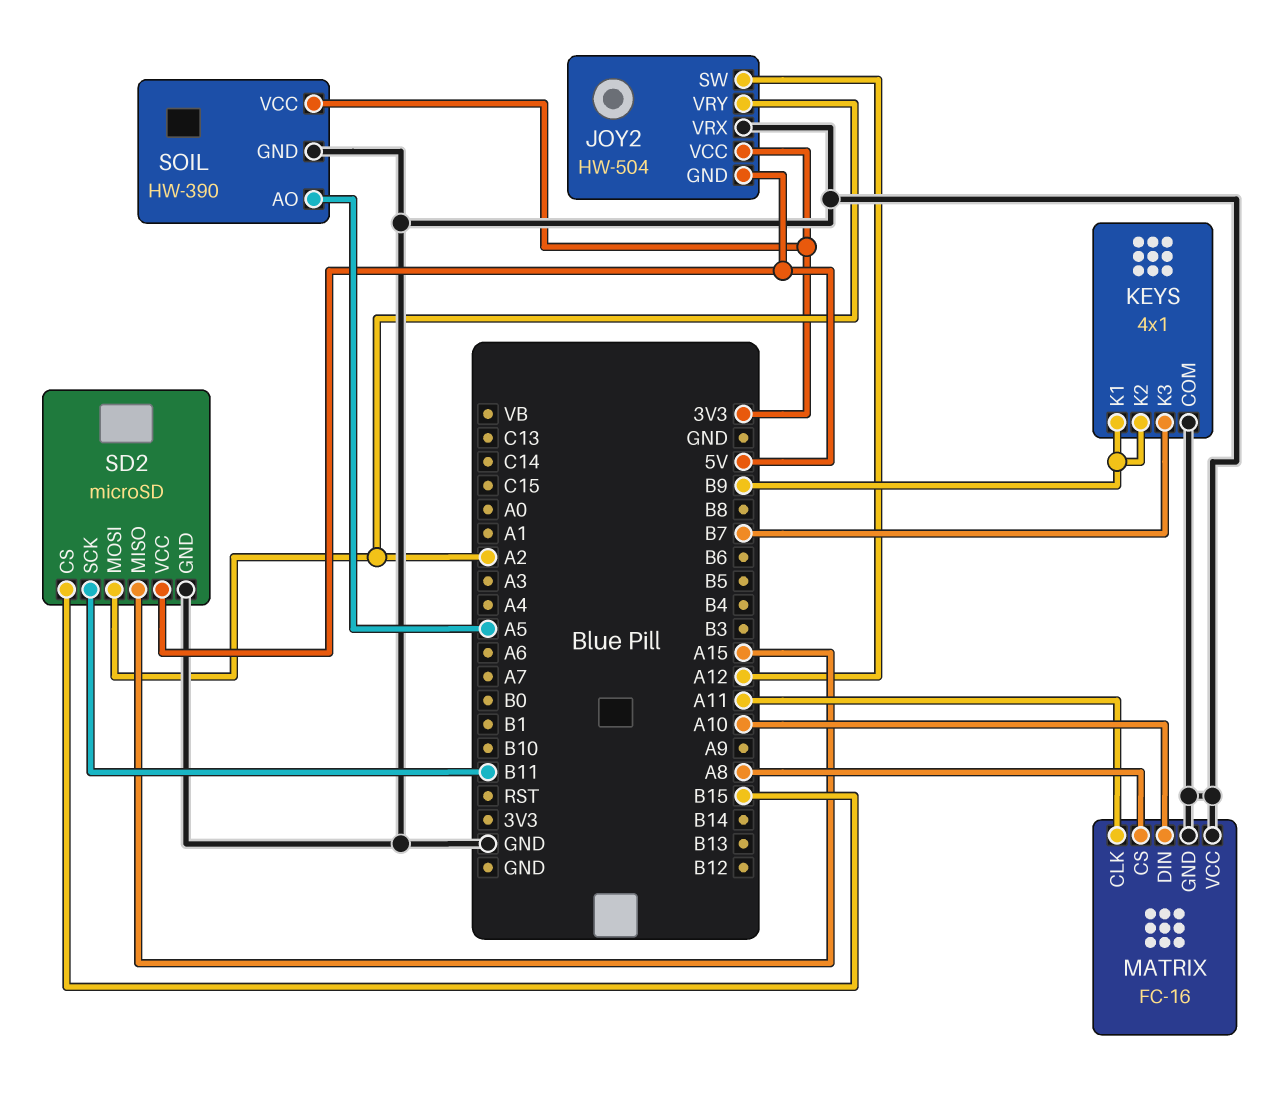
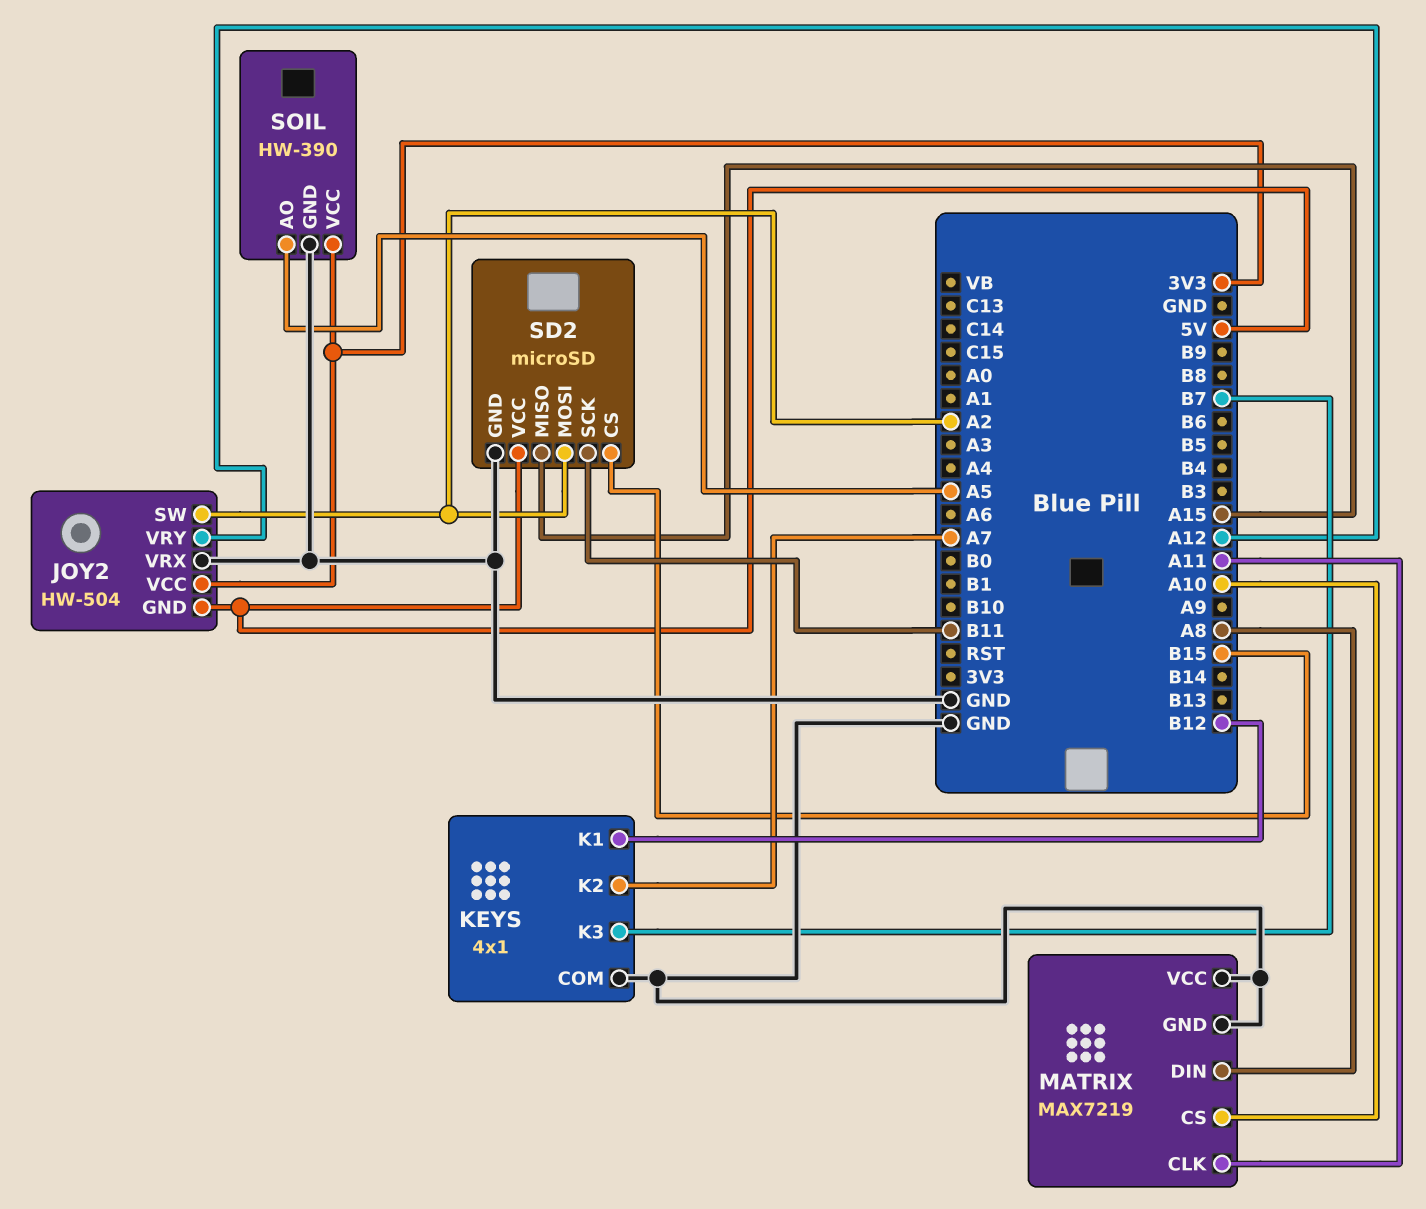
JOY2 pin SW: A12 -> A2
JOY2 pin VRY: A2 -> A12
KEYS pin K1: B9 -> B12
KEYS pin K2: B9 -> A7
MATRIX: FC-16 -> MAX7219
MATRIX pin CS: A8 -> A10
MATRIX pin DIN: A10 -> A8

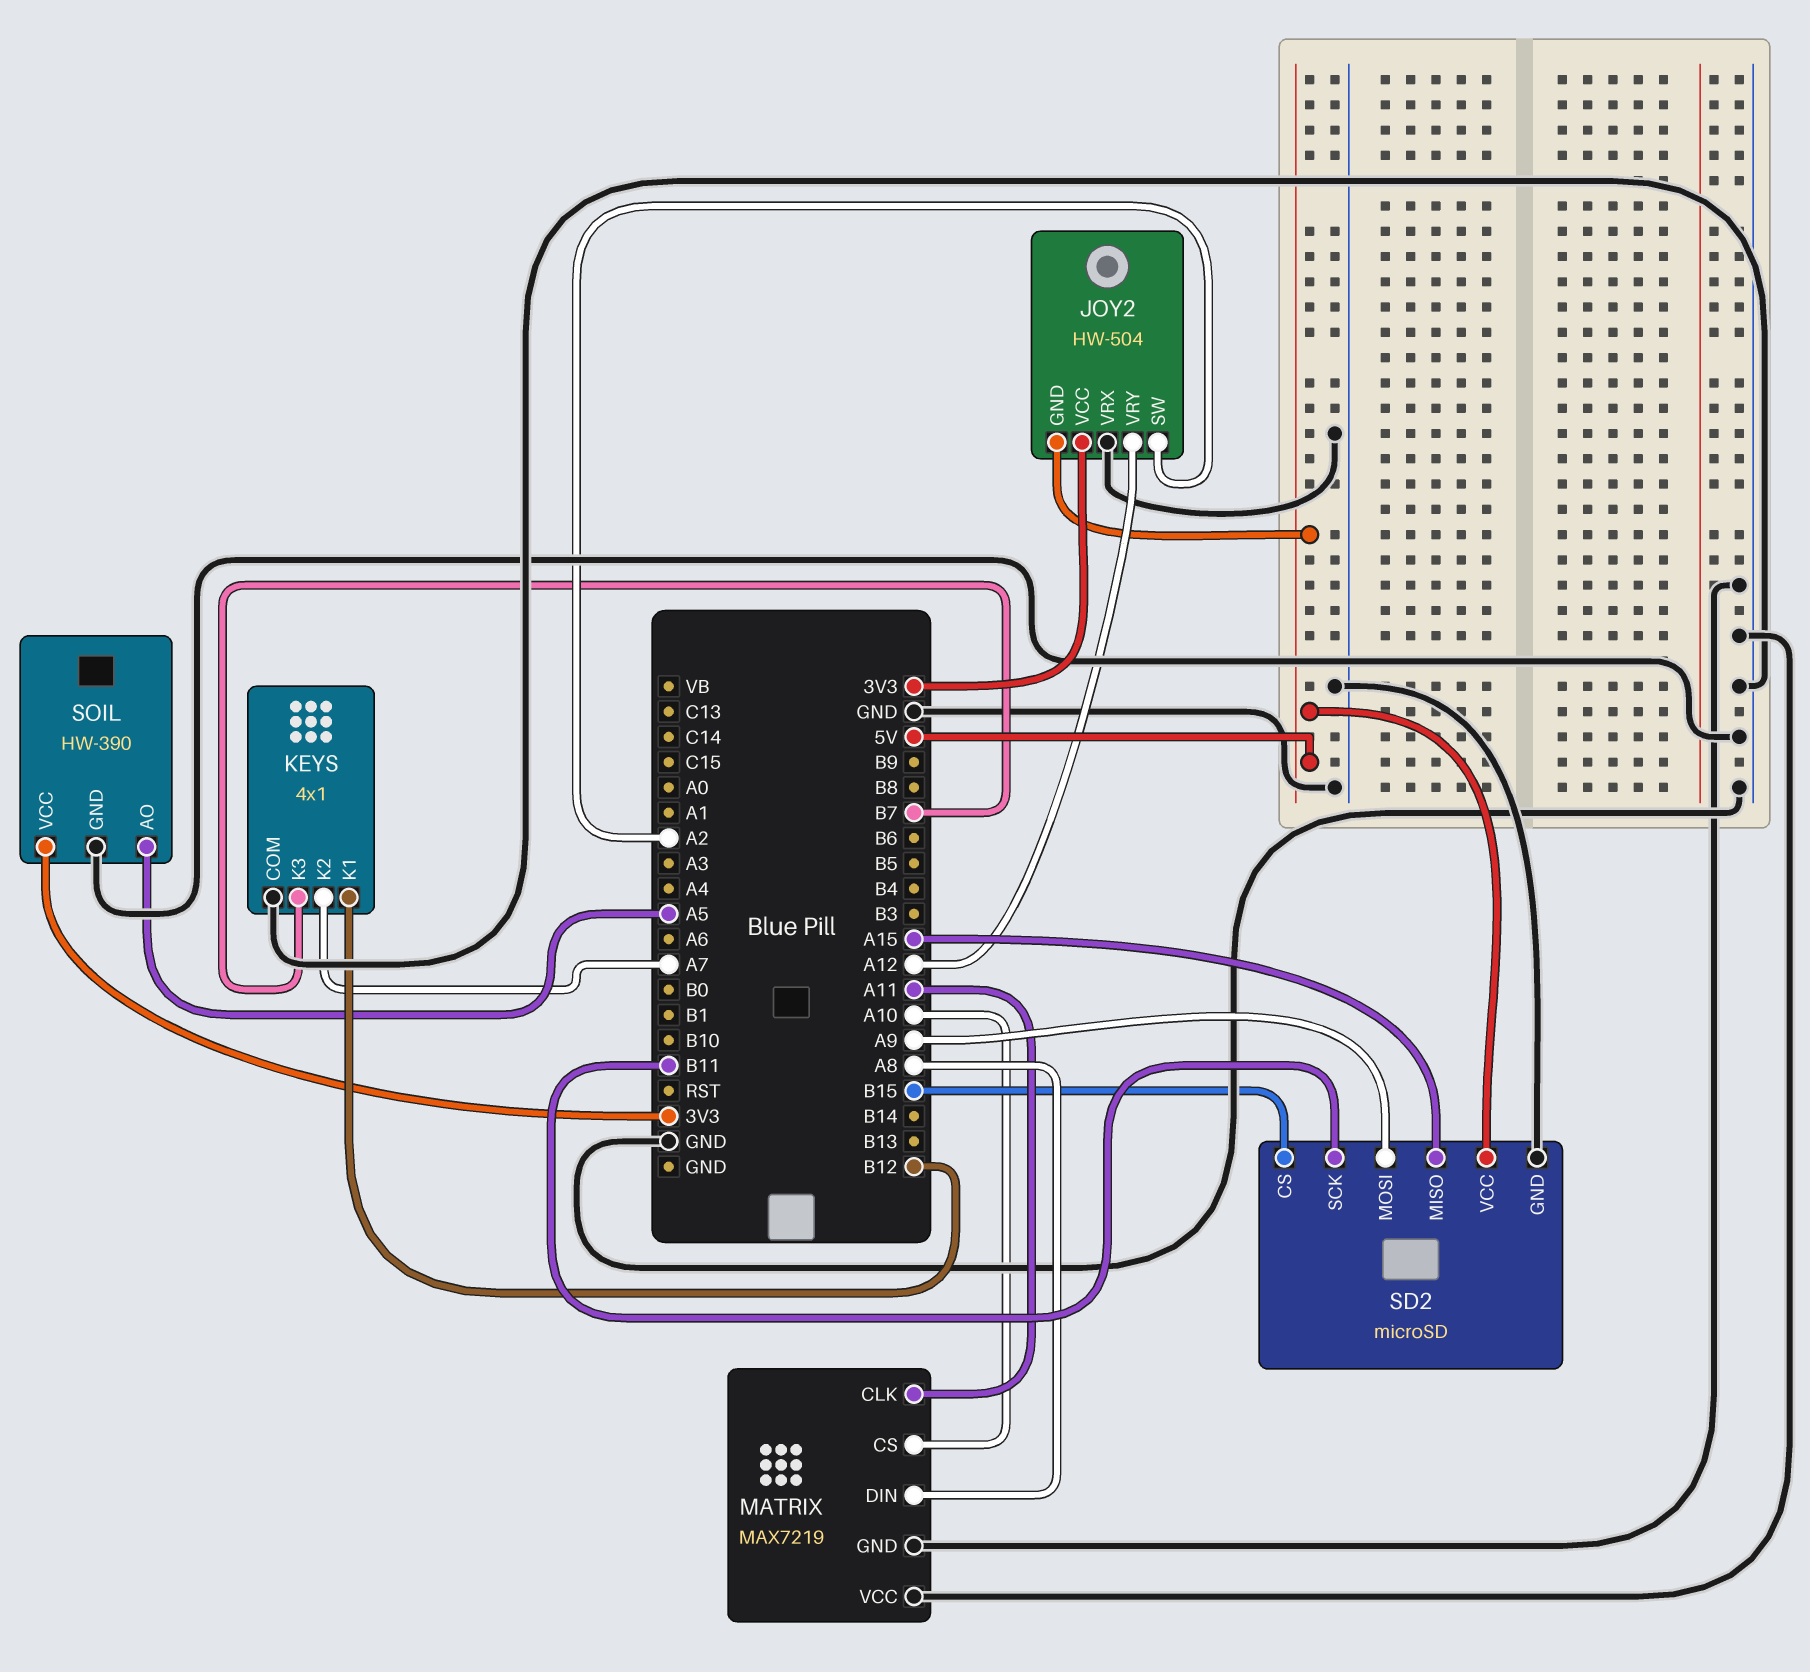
SD2 pin MOSI: A2 -> A9

